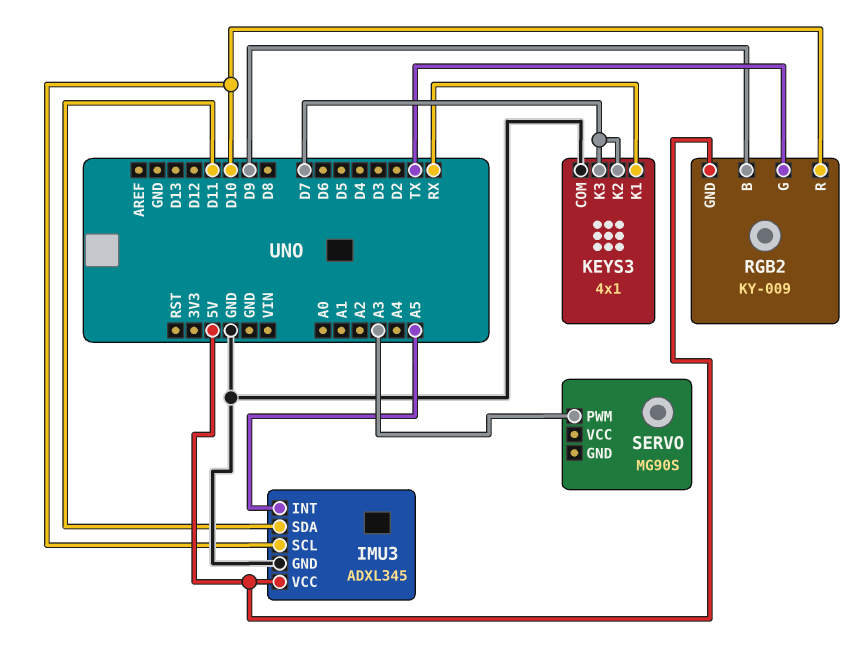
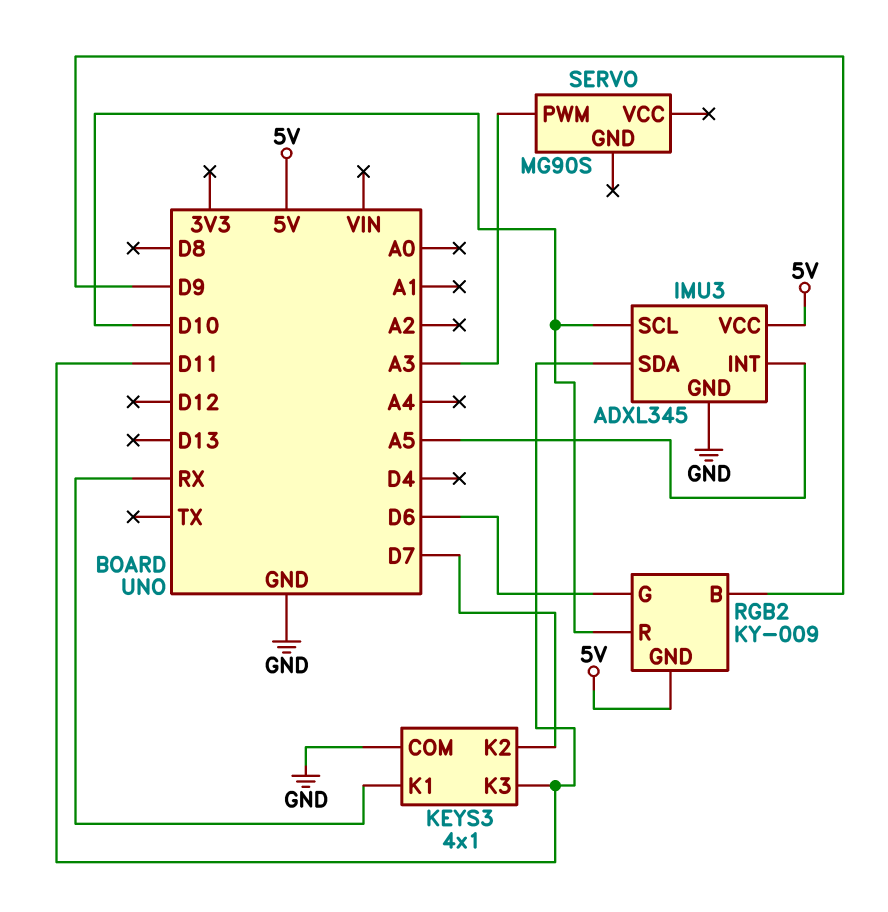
KEYS3 pin K3: D7 -> D11
RGB2 pin G: TX -> D6

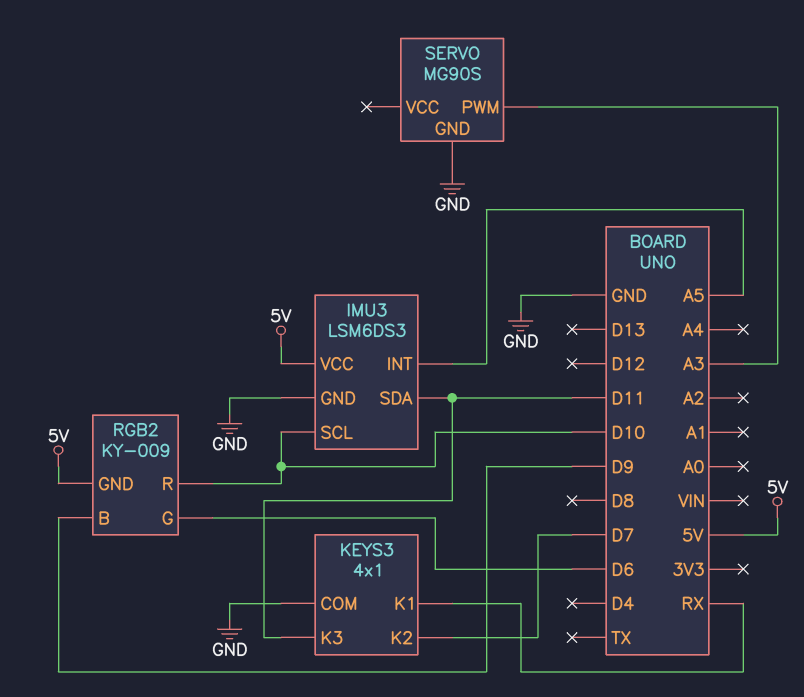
IMU3: ADXL345 -> LSM6DS3
SERVO pin GND: none -> GND

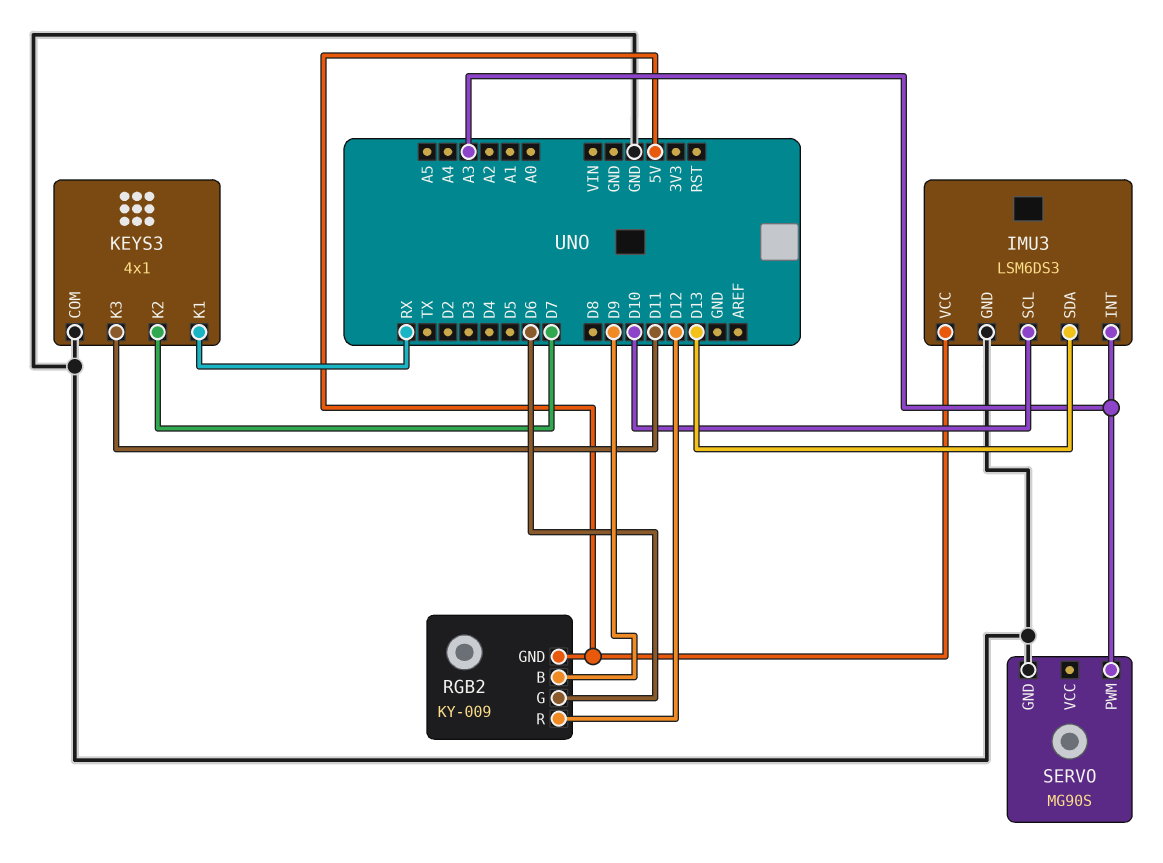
IMU3 pin INT: A5 -> A3
IMU3 pin SDA: D11 -> D13
RGB2 pin R: D10 -> D12

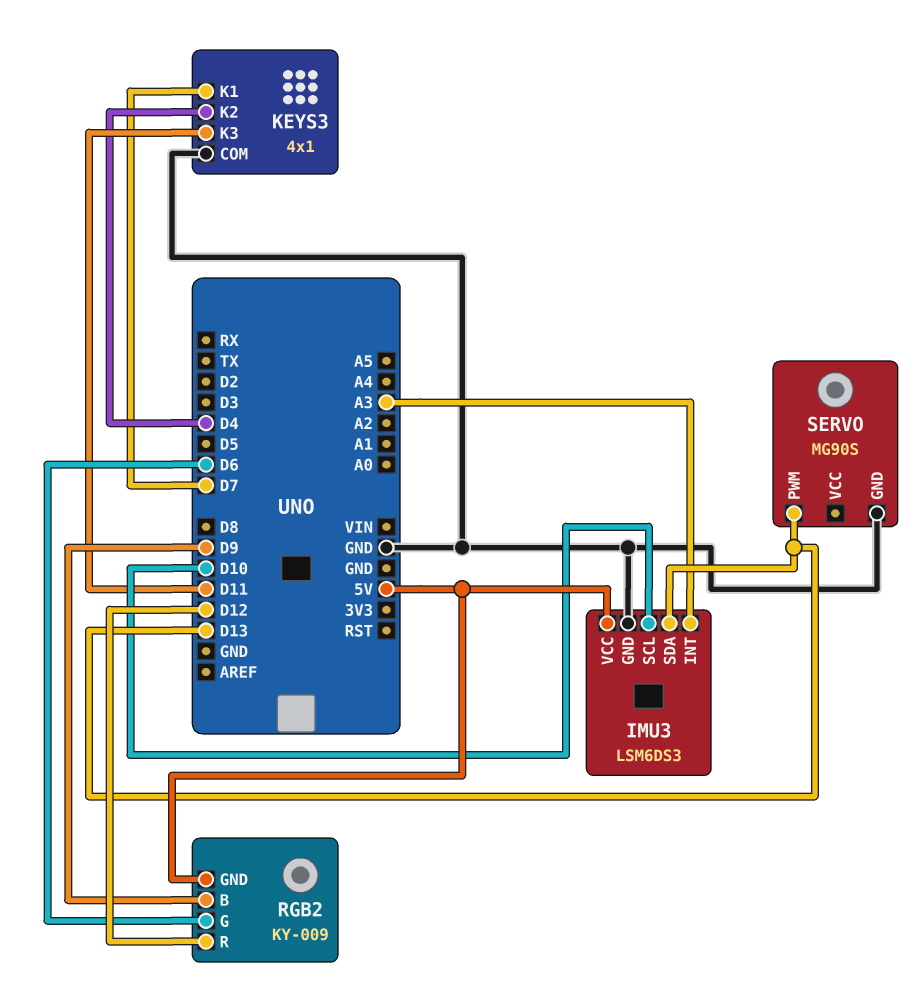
KEYS3 pin K1: RX -> D7
KEYS3 pin K2: D7 -> D4
SERVO pin PWM: A3 -> D13

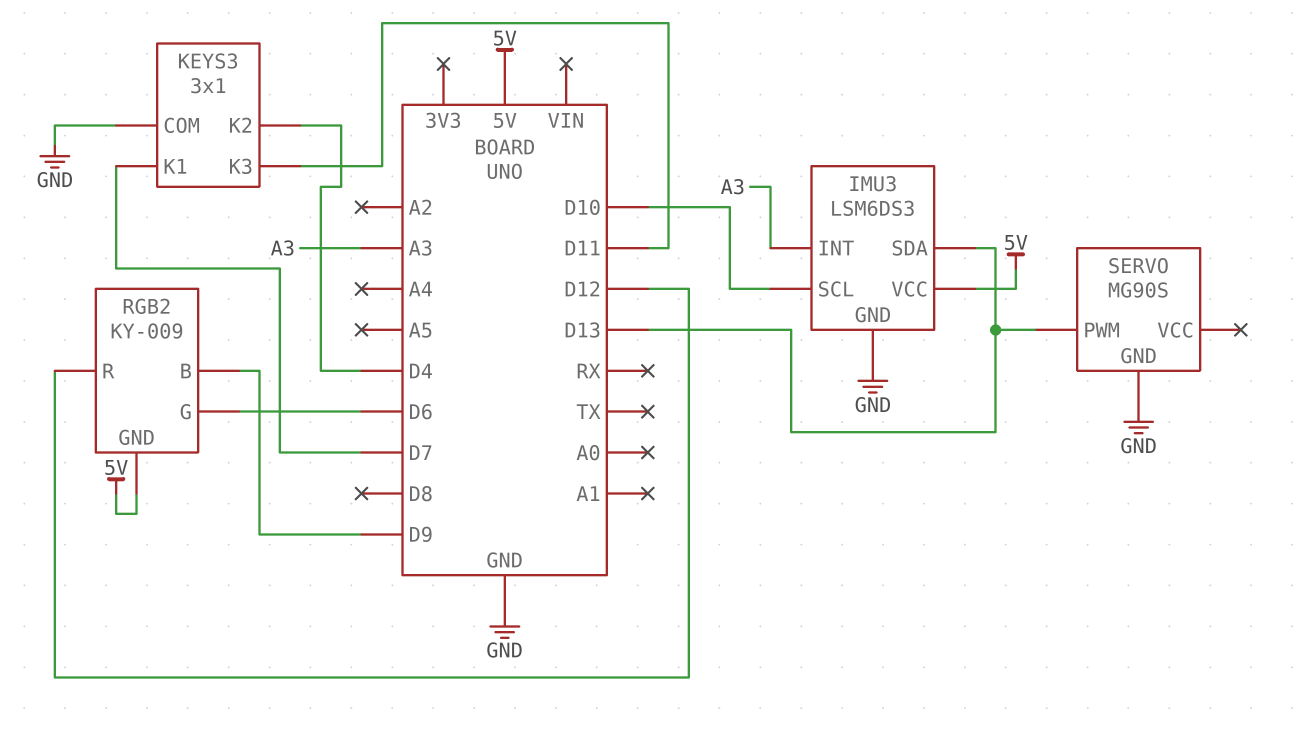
KEYS3: 4x1 -> 3x1

